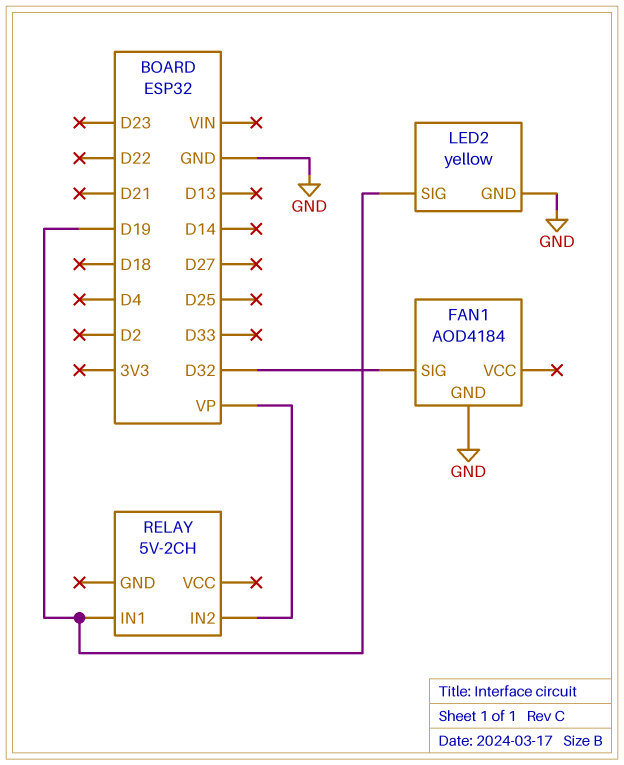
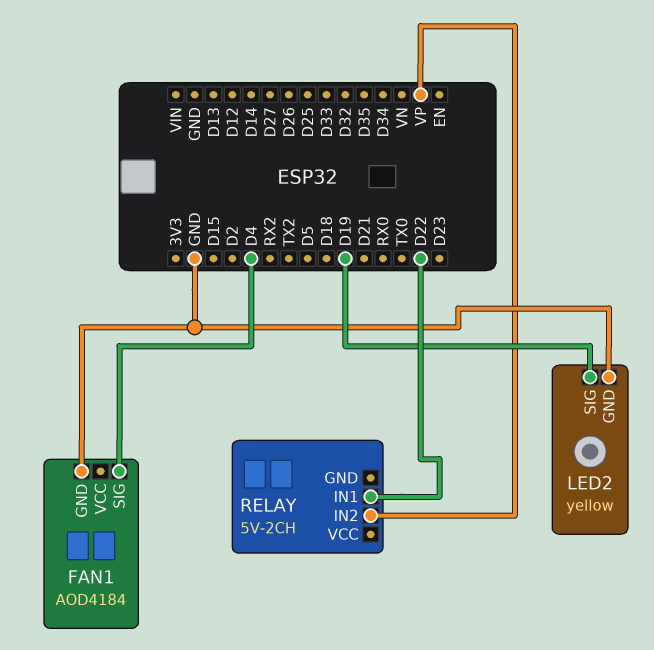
FAN1 pin SIG: D32 -> D4
RELAY pin IN1: D19 -> D22

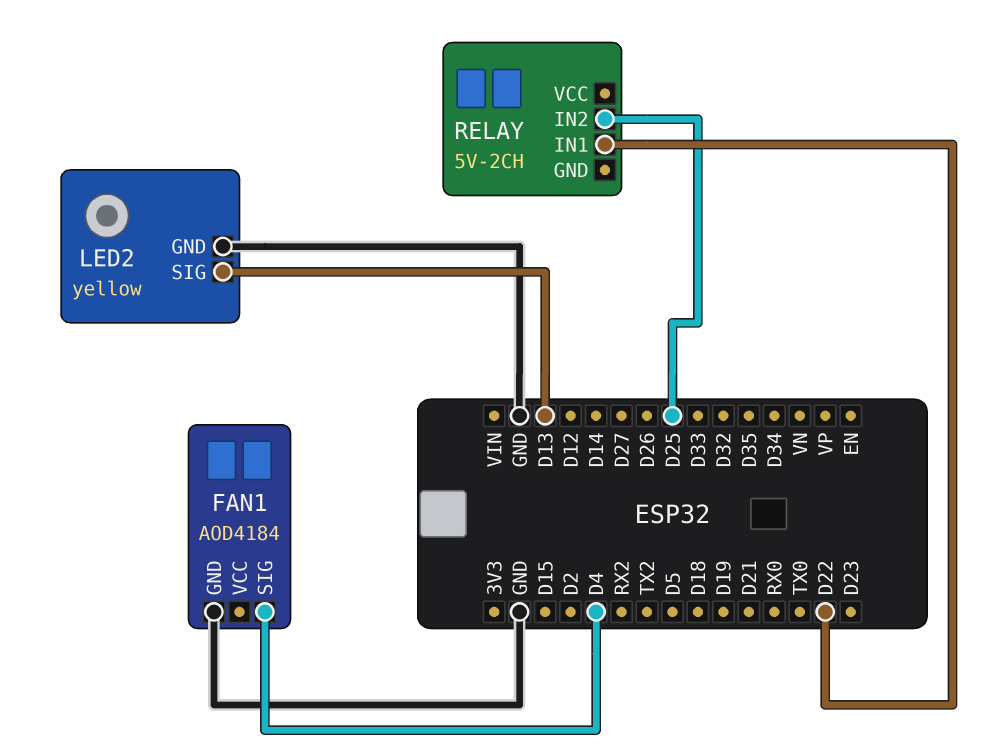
LED2 pin SIG: D19 -> D13
RELAY pin IN2: VP -> D25

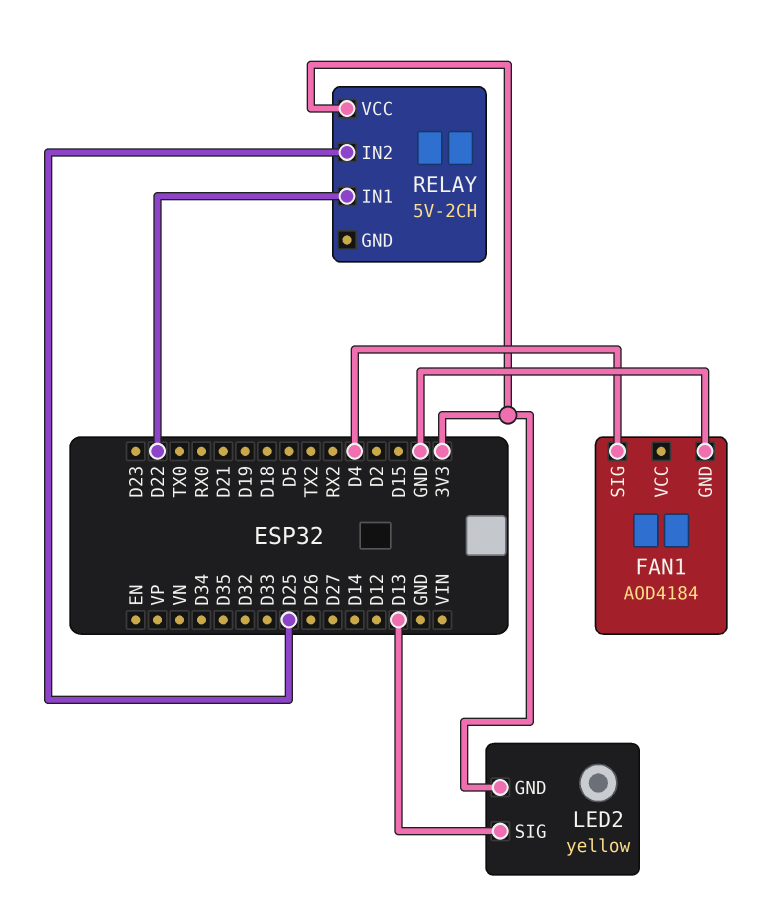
LED2 pin GND: GND -> 3V3
RELAY pin VCC: none -> 3V3

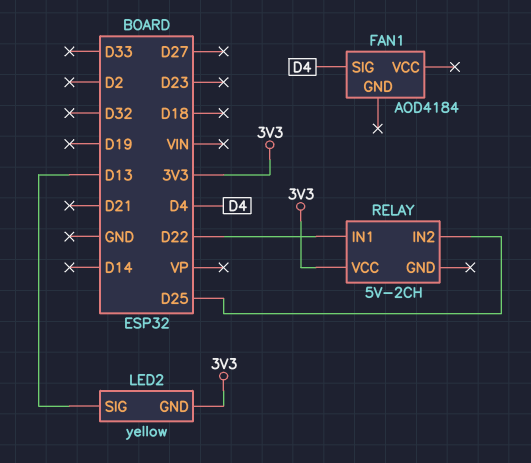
FAN1 pin GND: GND -> none

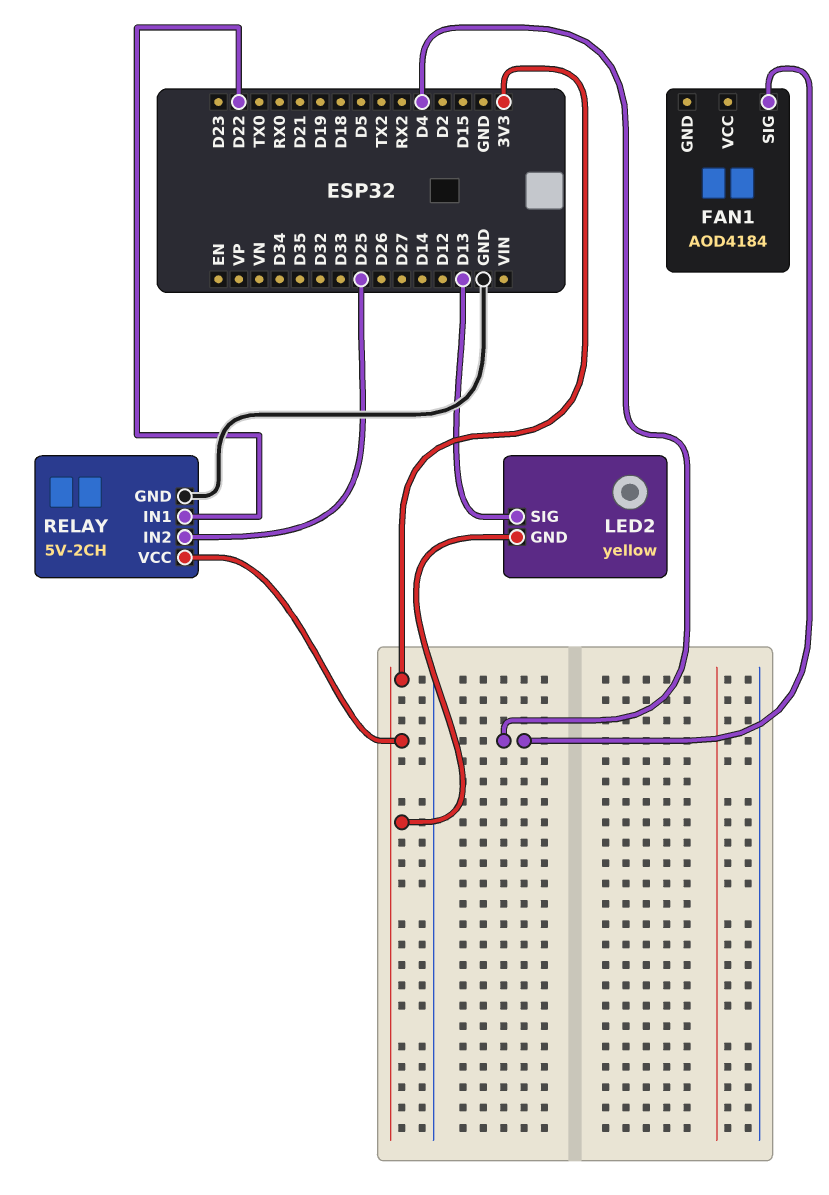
RELAY pin GND: none -> GND

